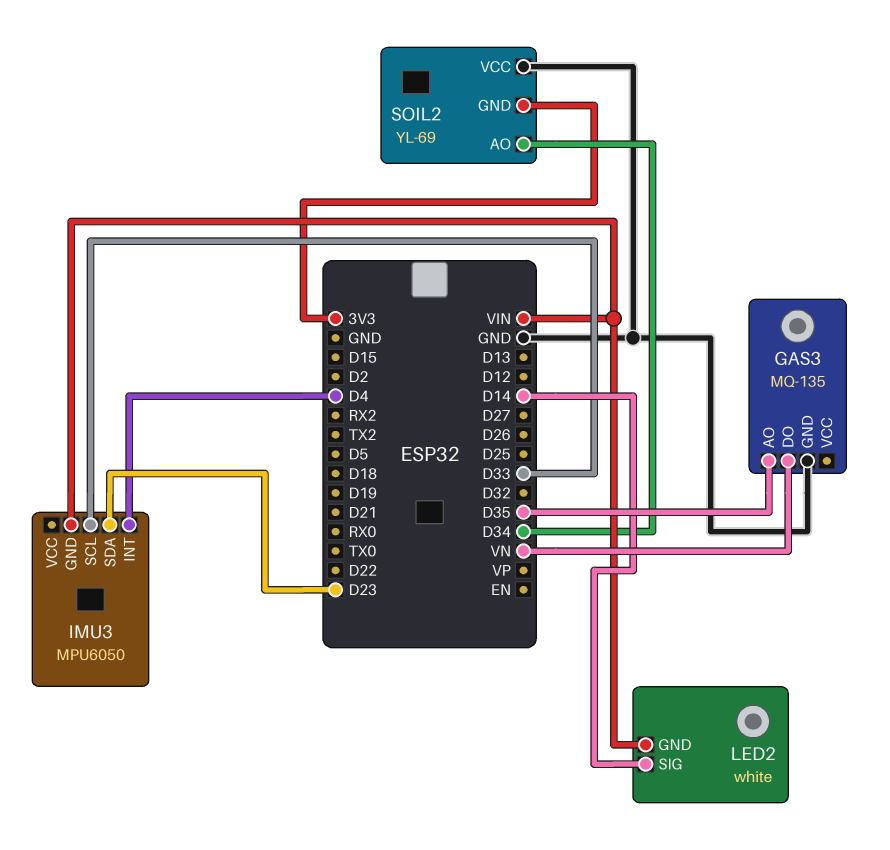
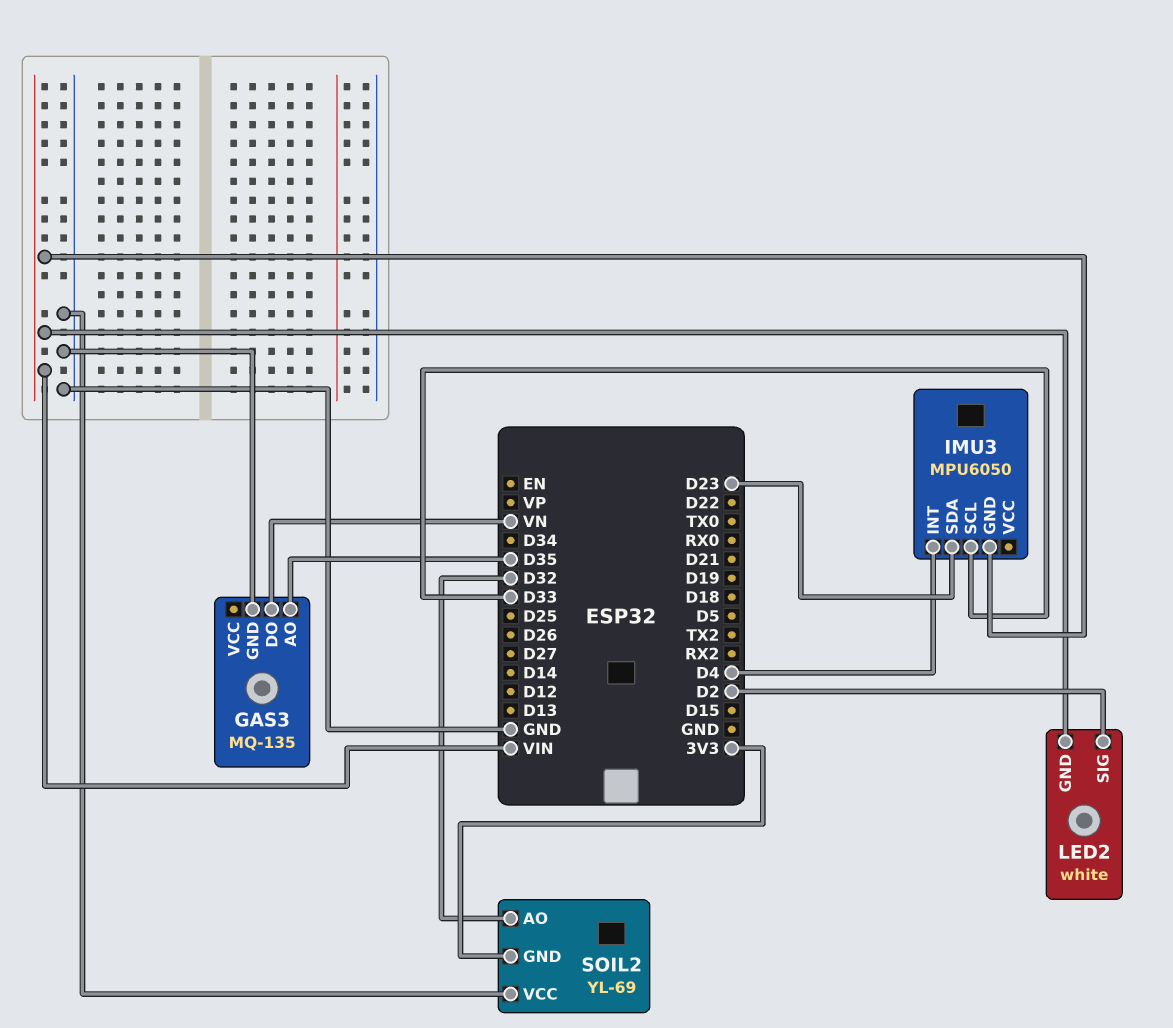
LED2 pin SIG: D14 -> D2
SOIL2 pin AO: D34 -> D32

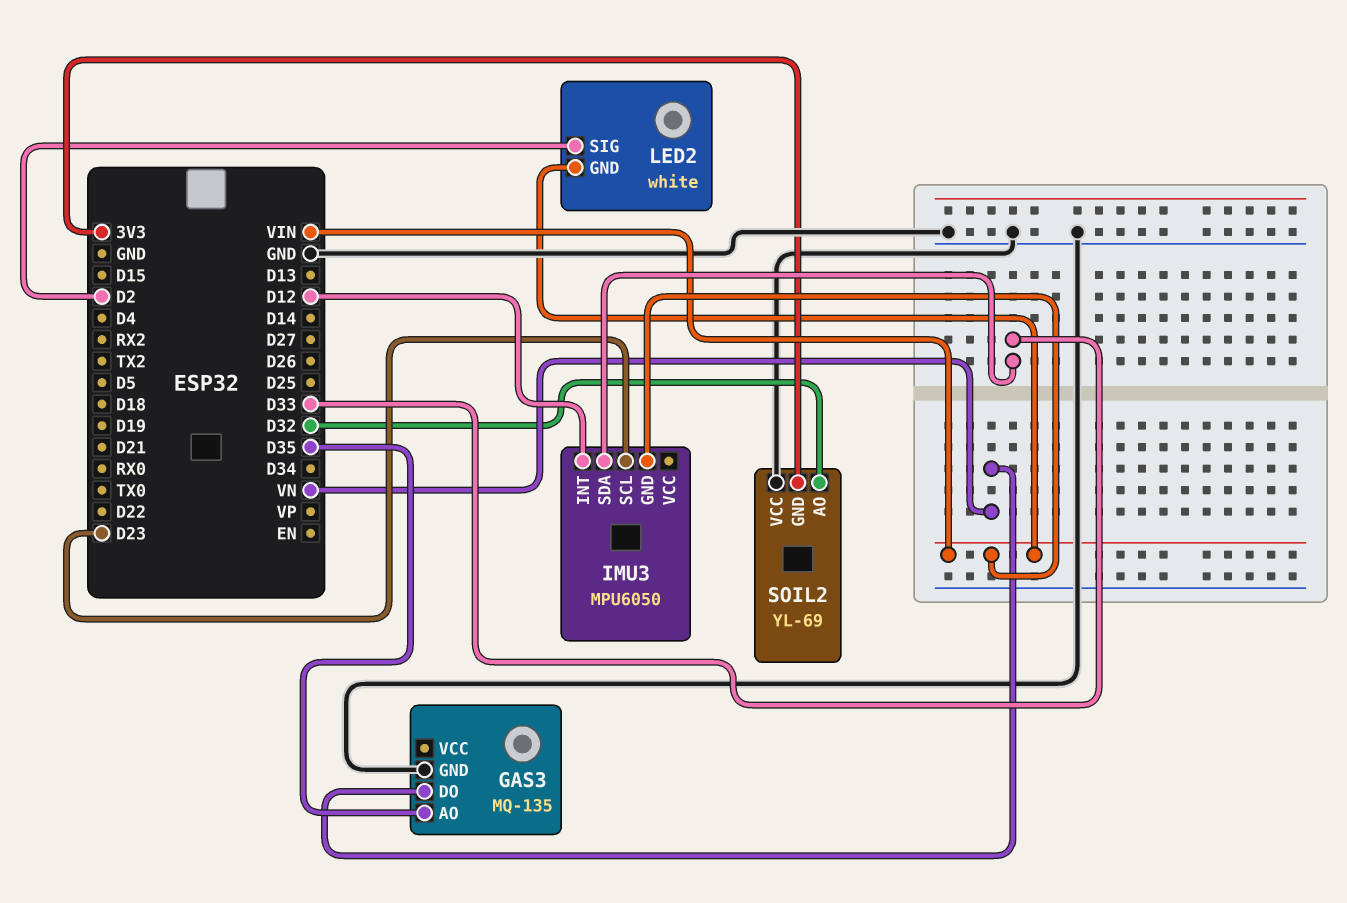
IMU3 pin INT: D4 -> D12
IMU3 pin SCL: D33 -> D23
IMU3 pin SDA: D23 -> D33

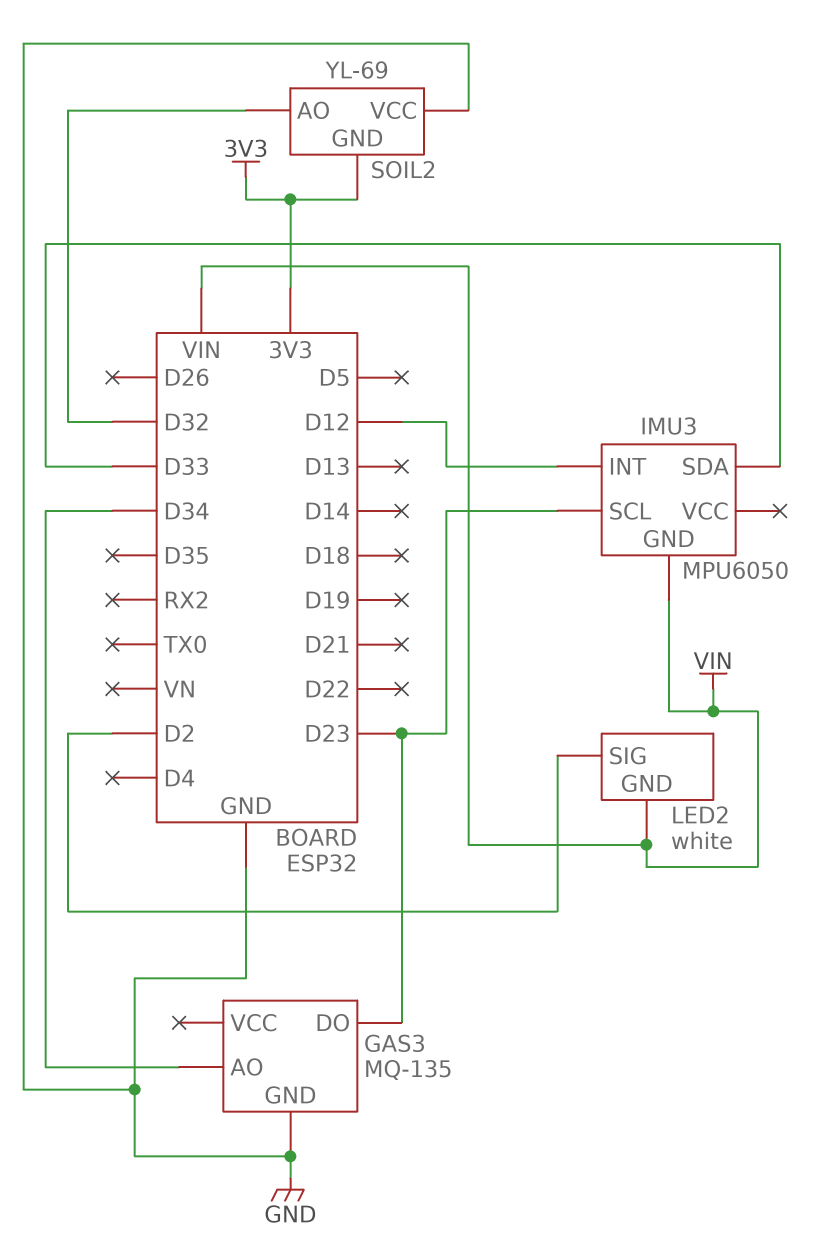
GAS3 pin AO: D35 -> D34
GAS3 pin DO: VN -> D23

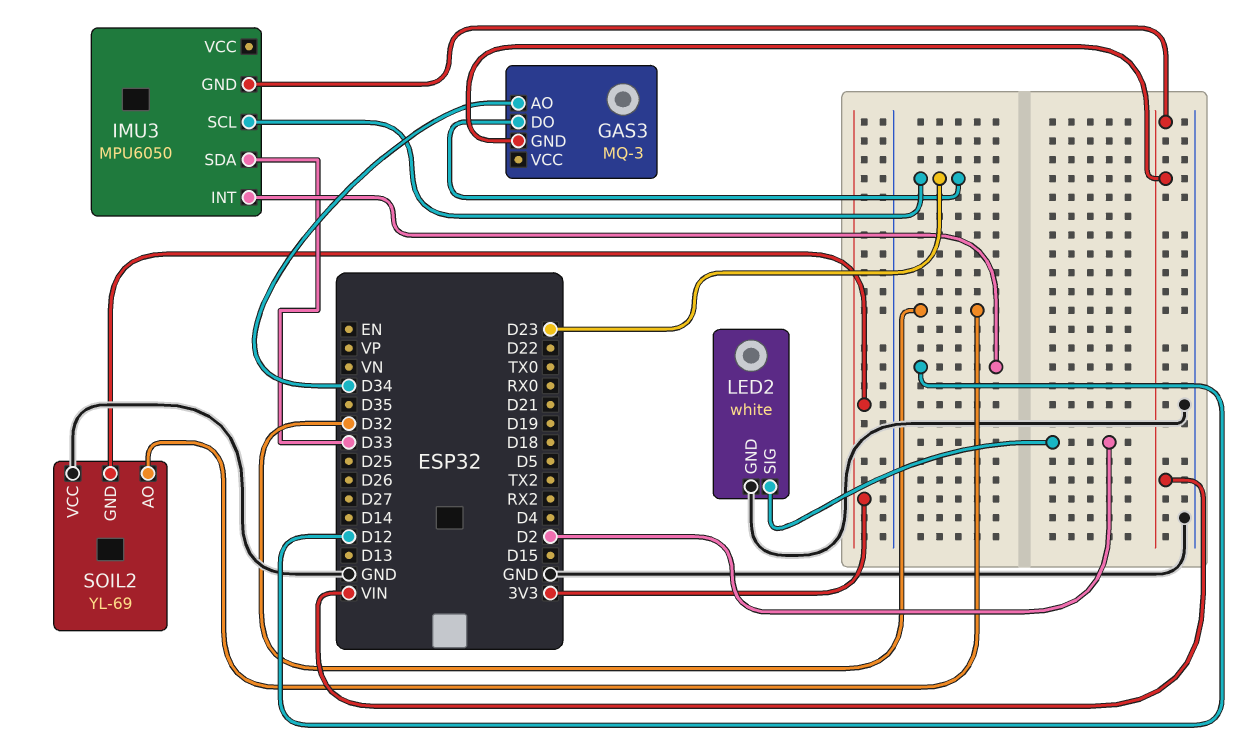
GAS3: MQ-135 -> MQ-3
GAS3 pin GND: GND -> VIN
LED2 pin GND: VIN -> GND

